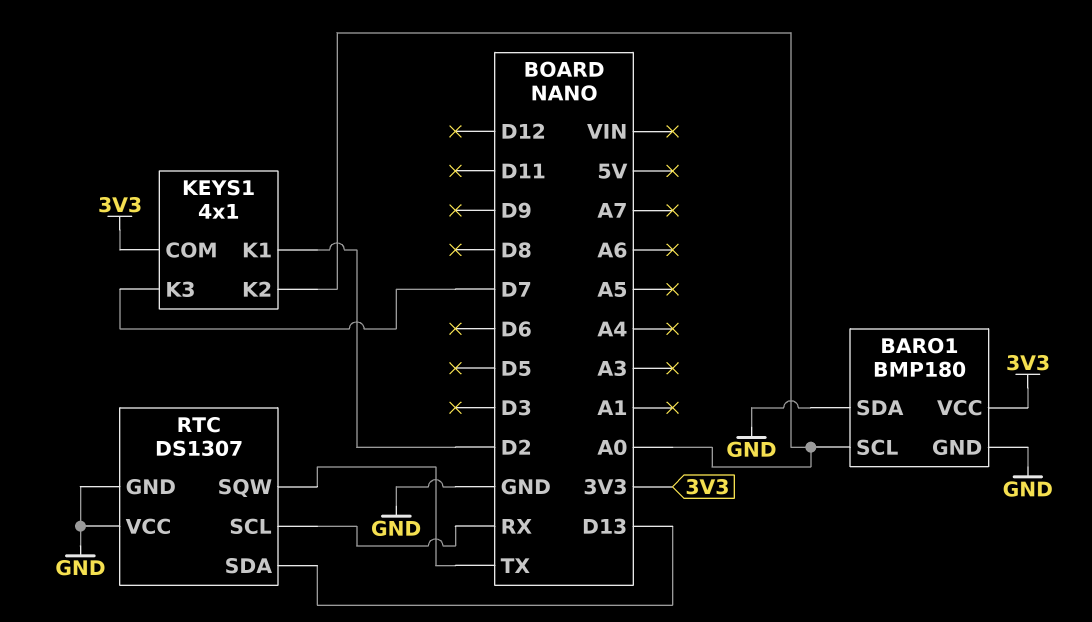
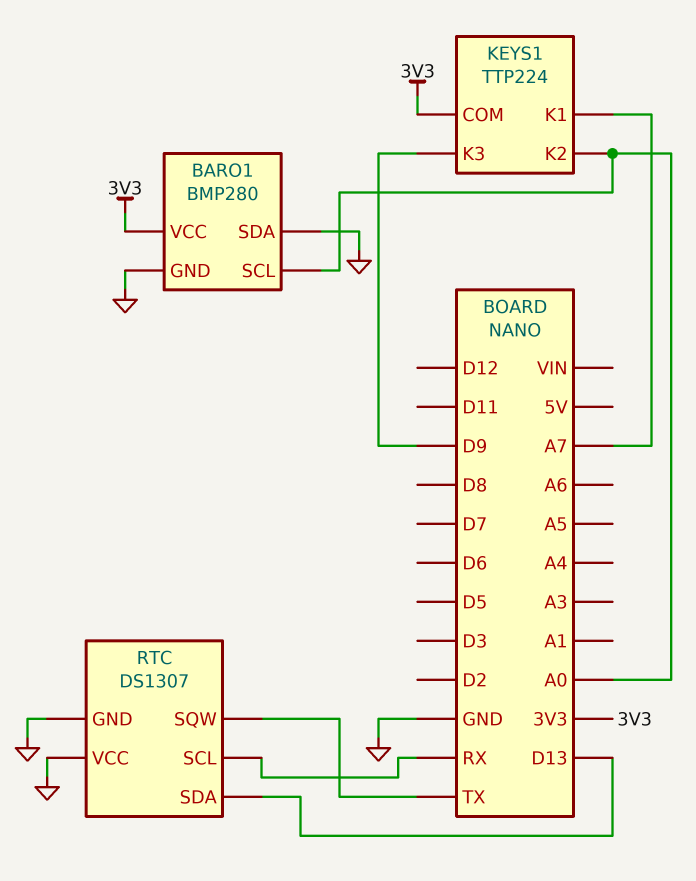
BARO1: BMP180 -> BMP280
KEYS1: 4x1 -> TTP224
KEYS1 pin K1: D2 -> A7
KEYS1 pin K3: D7 -> D9

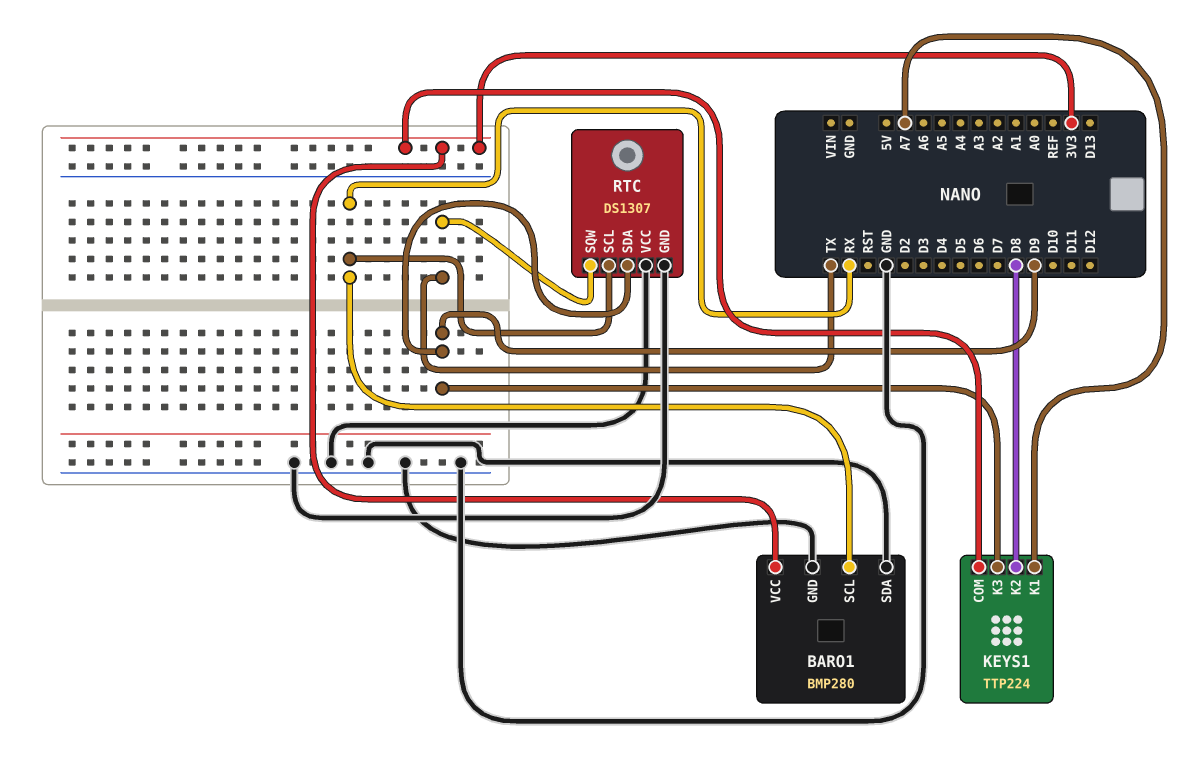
BARO1 pin SCL: A0 -> RX
KEYS1 pin K2: A0 -> D8
RTC pin SDA: D13 -> D9

